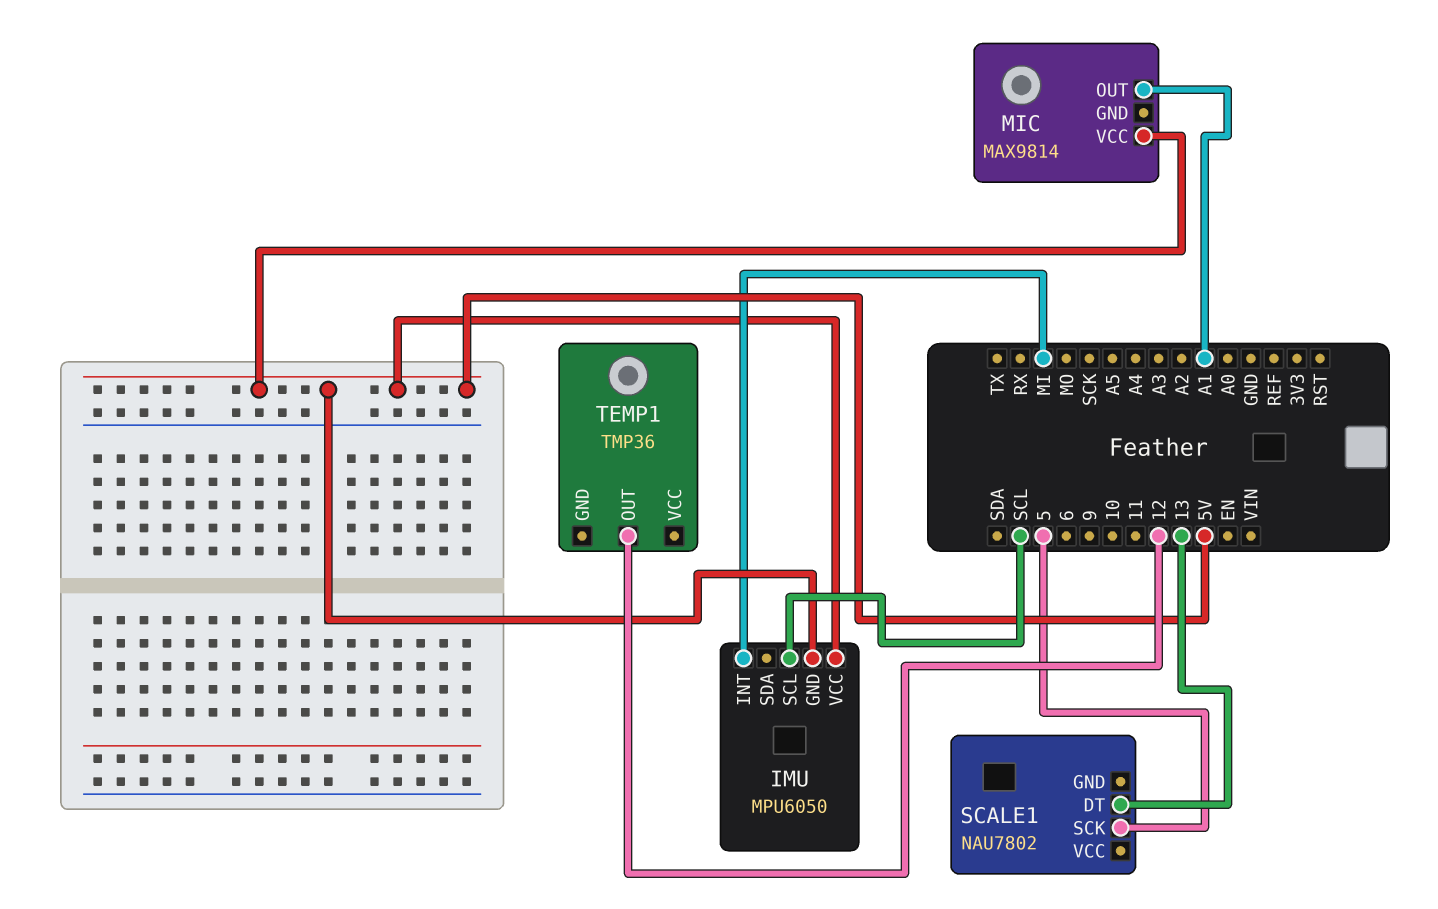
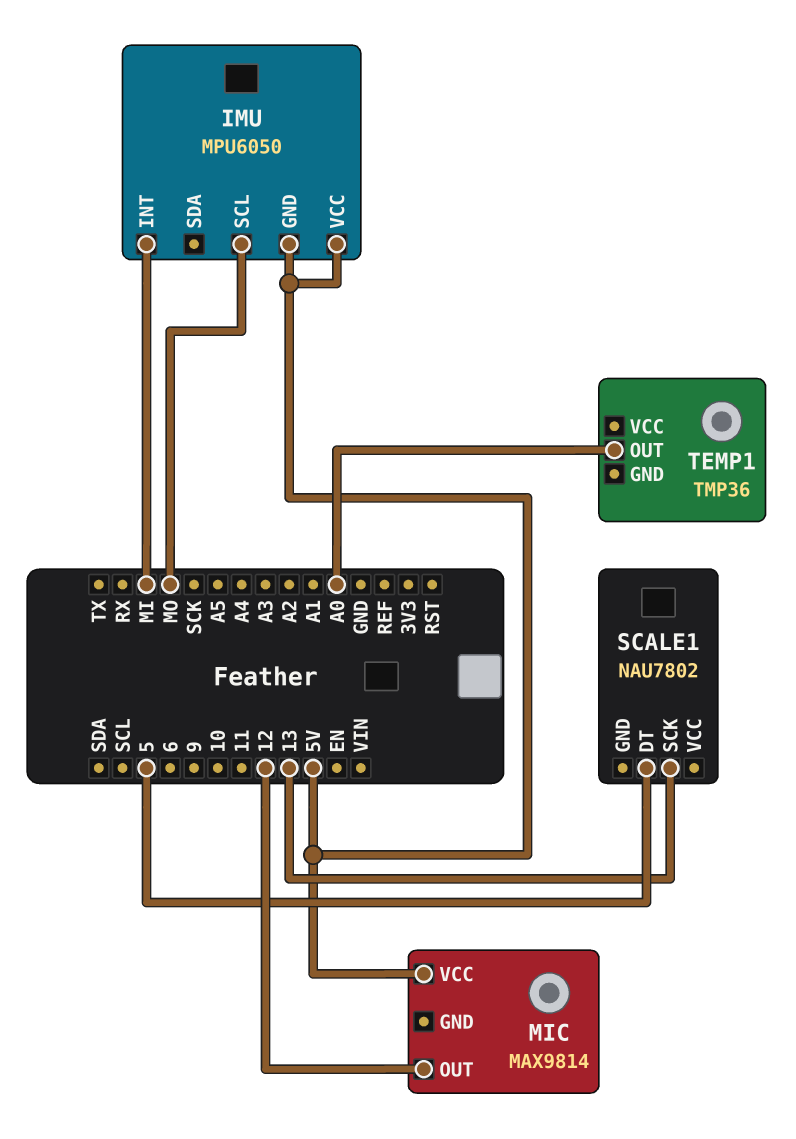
IMU pin SCL: SCL -> MO
MIC pin OUT: A1 -> 12
SCALE1 pin DT: 13 -> 5
SCALE1 pin SCK: 5 -> 13
TEMP1 pin OUT: 12 -> A0

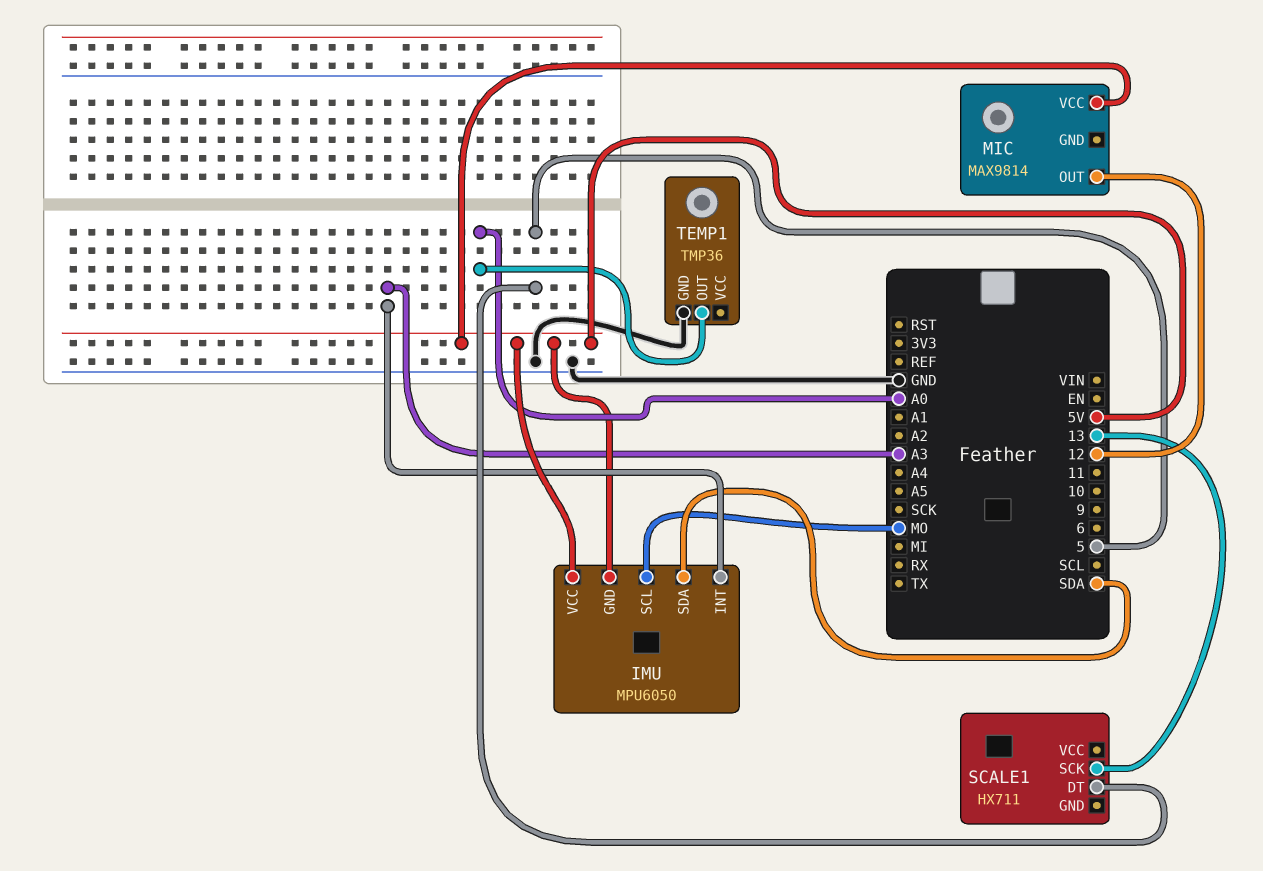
IMU pin INT: MI -> A3
IMU pin SDA: none -> SDA
SCALE1: NAU7802 -> HX711
TEMP1 pin GND: none -> GND

